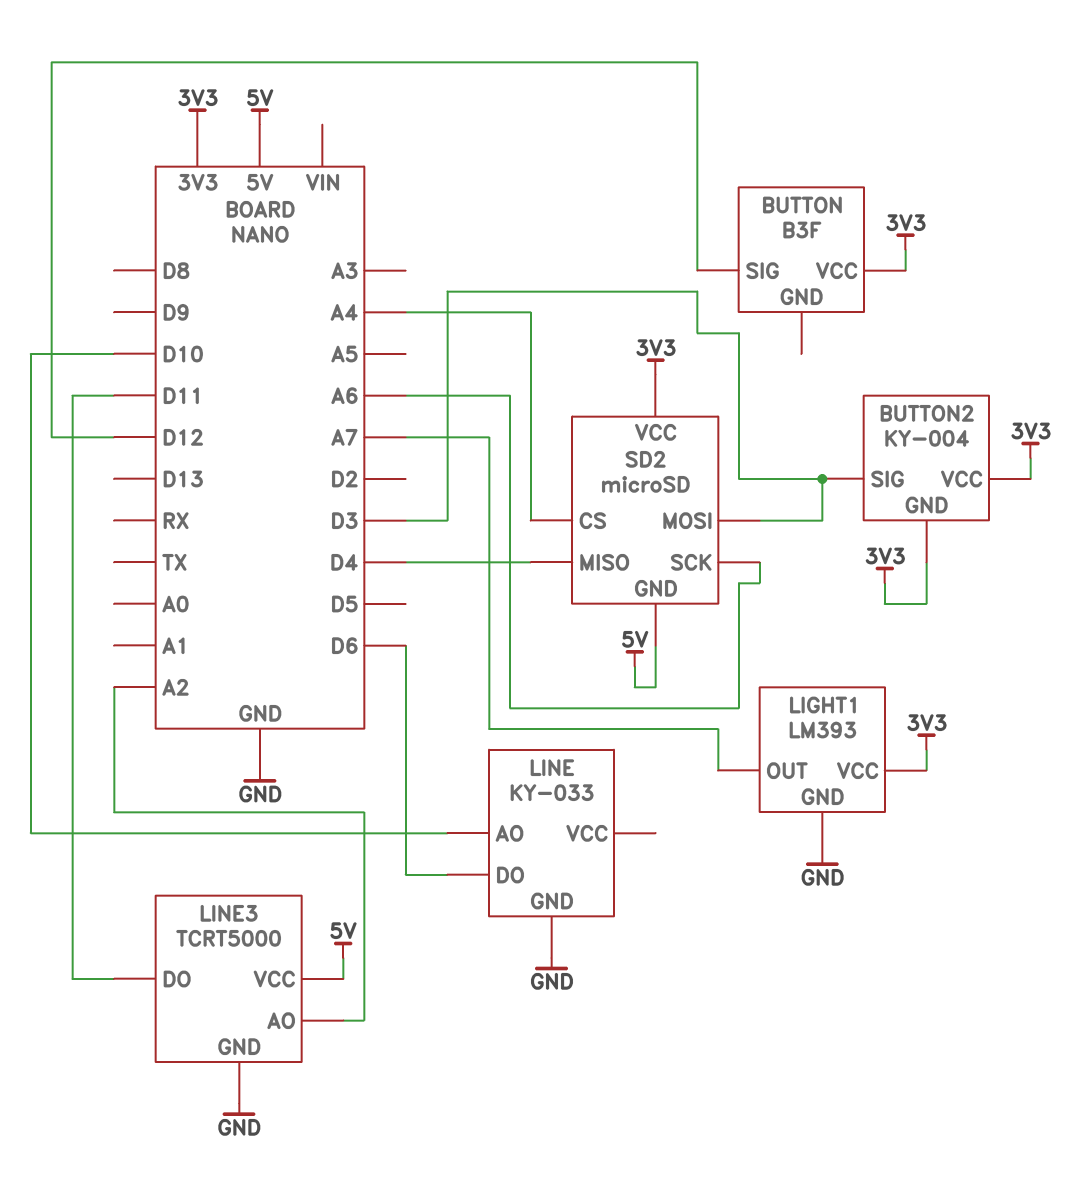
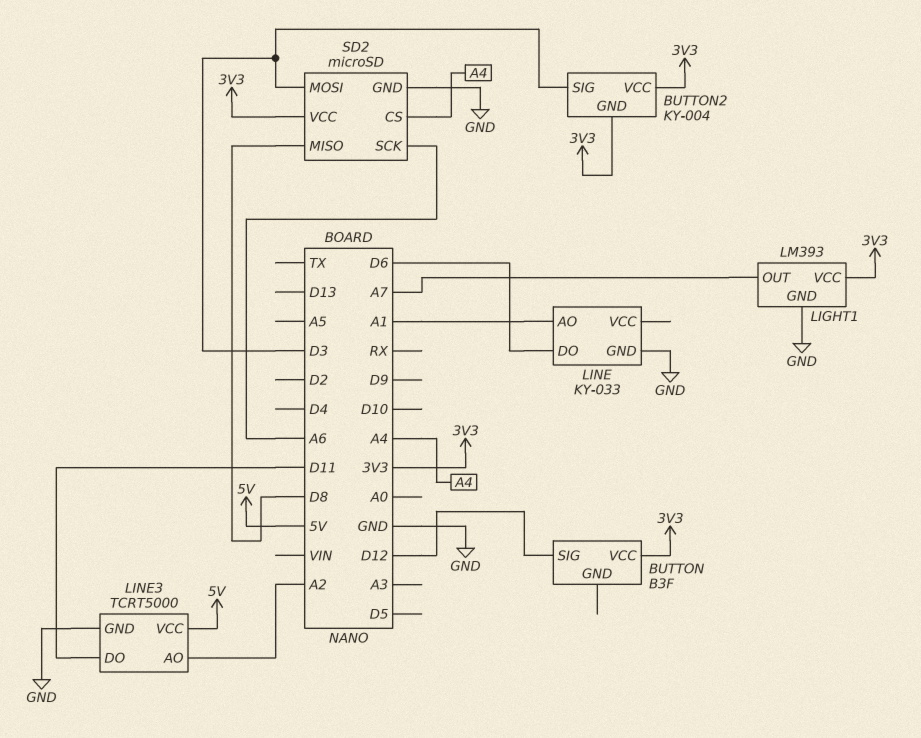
LINE pin AO: D10 -> A1
SD2 pin GND: 5V -> GND
SD2 pin MISO: D4 -> D8

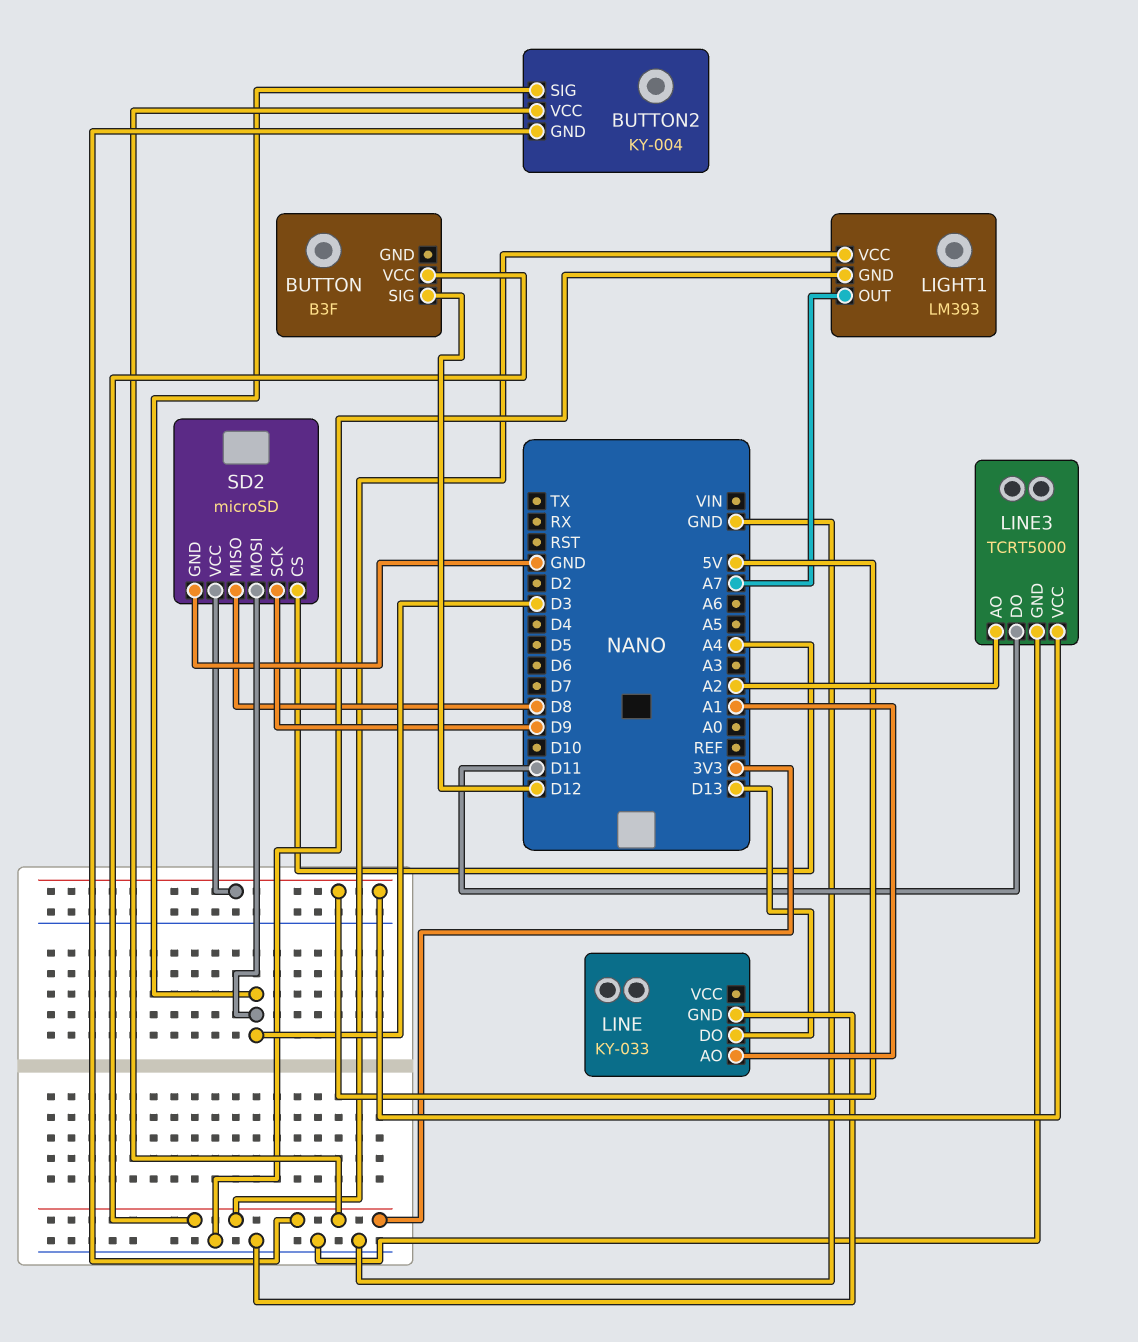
LINE pin DO: D6 -> D13
SD2 pin SCK: A6 -> D9
SD2 pin VCC: 3V3 -> 5V

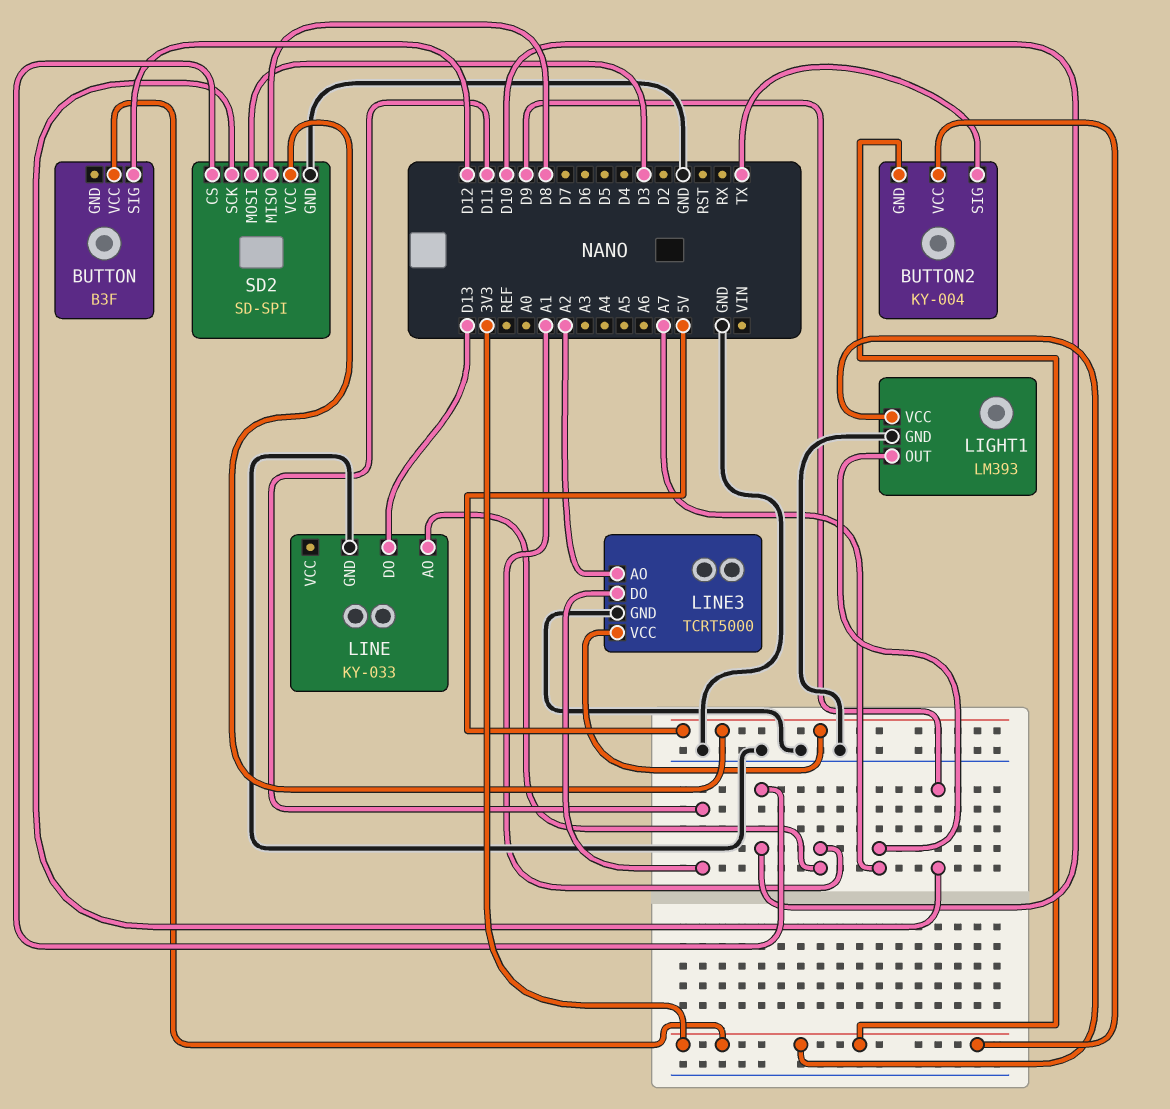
BUTTON2 pin SIG: D3 -> TX
SD2: microSD -> SD-SPI
SD2 pin CS: A4 -> D10

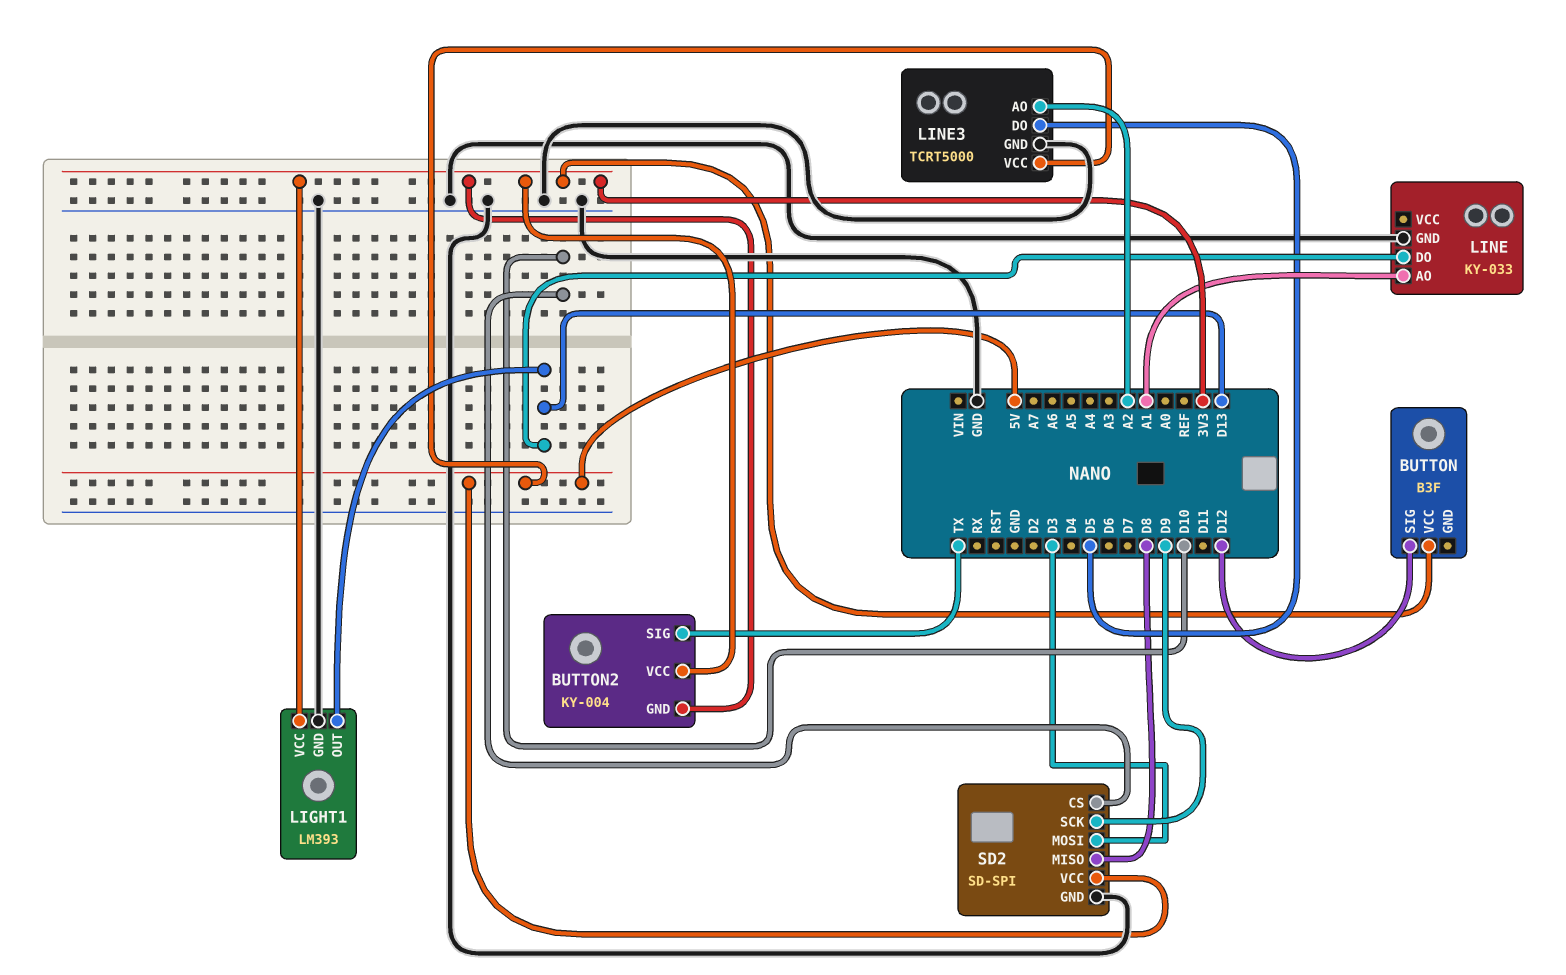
LIGHT1 pin OUT: A7 -> D13
LINE3 pin DO: D11 -> D5

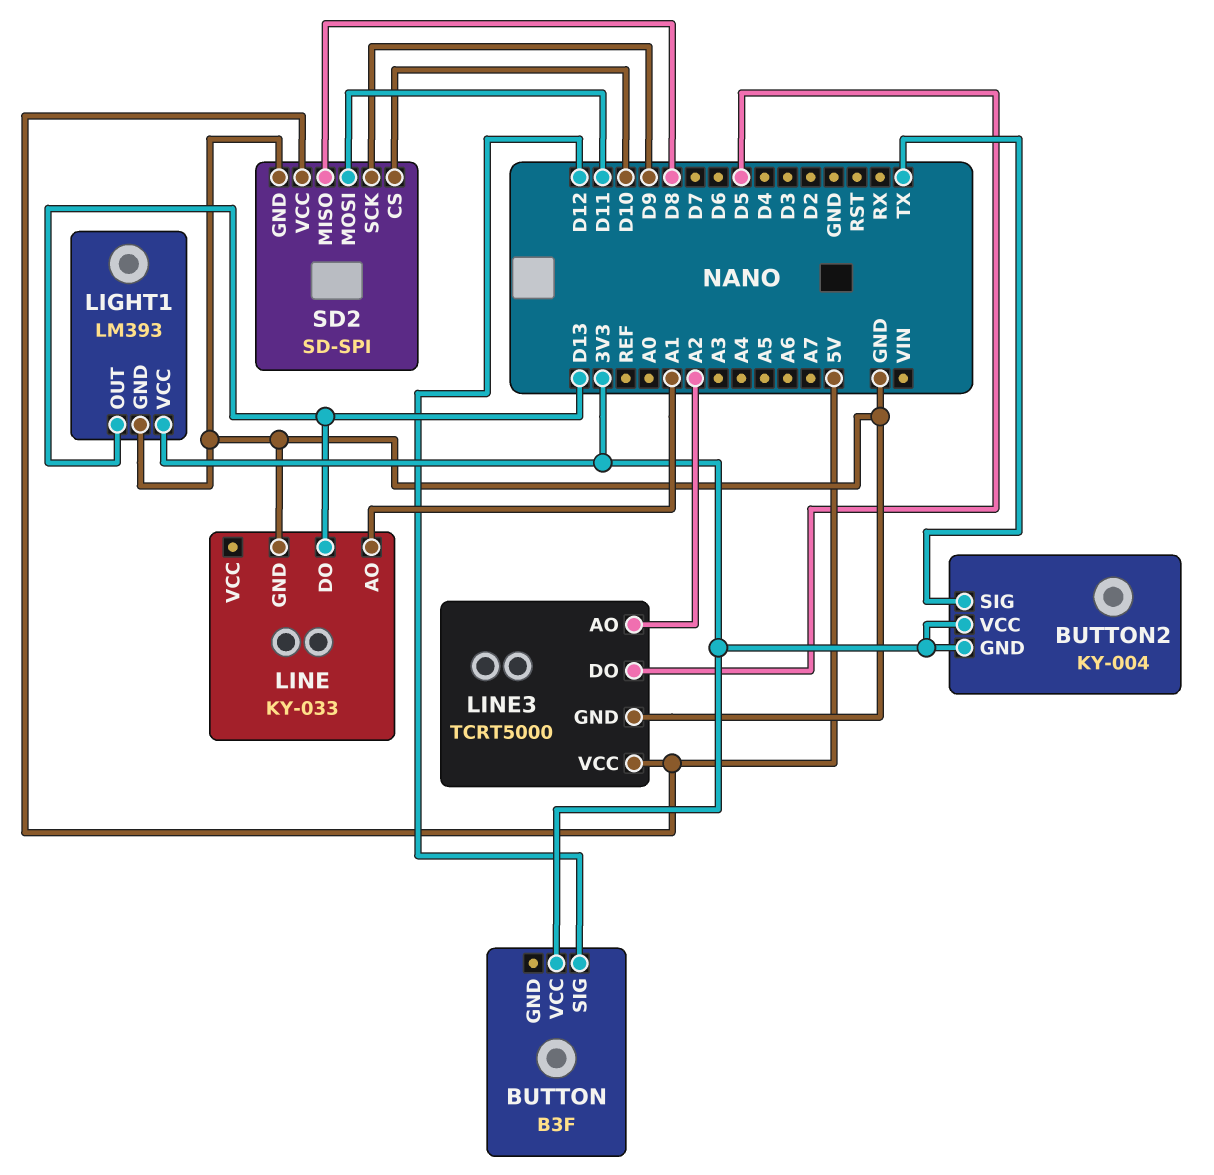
SD2 pin MOSI: D3 -> D11

